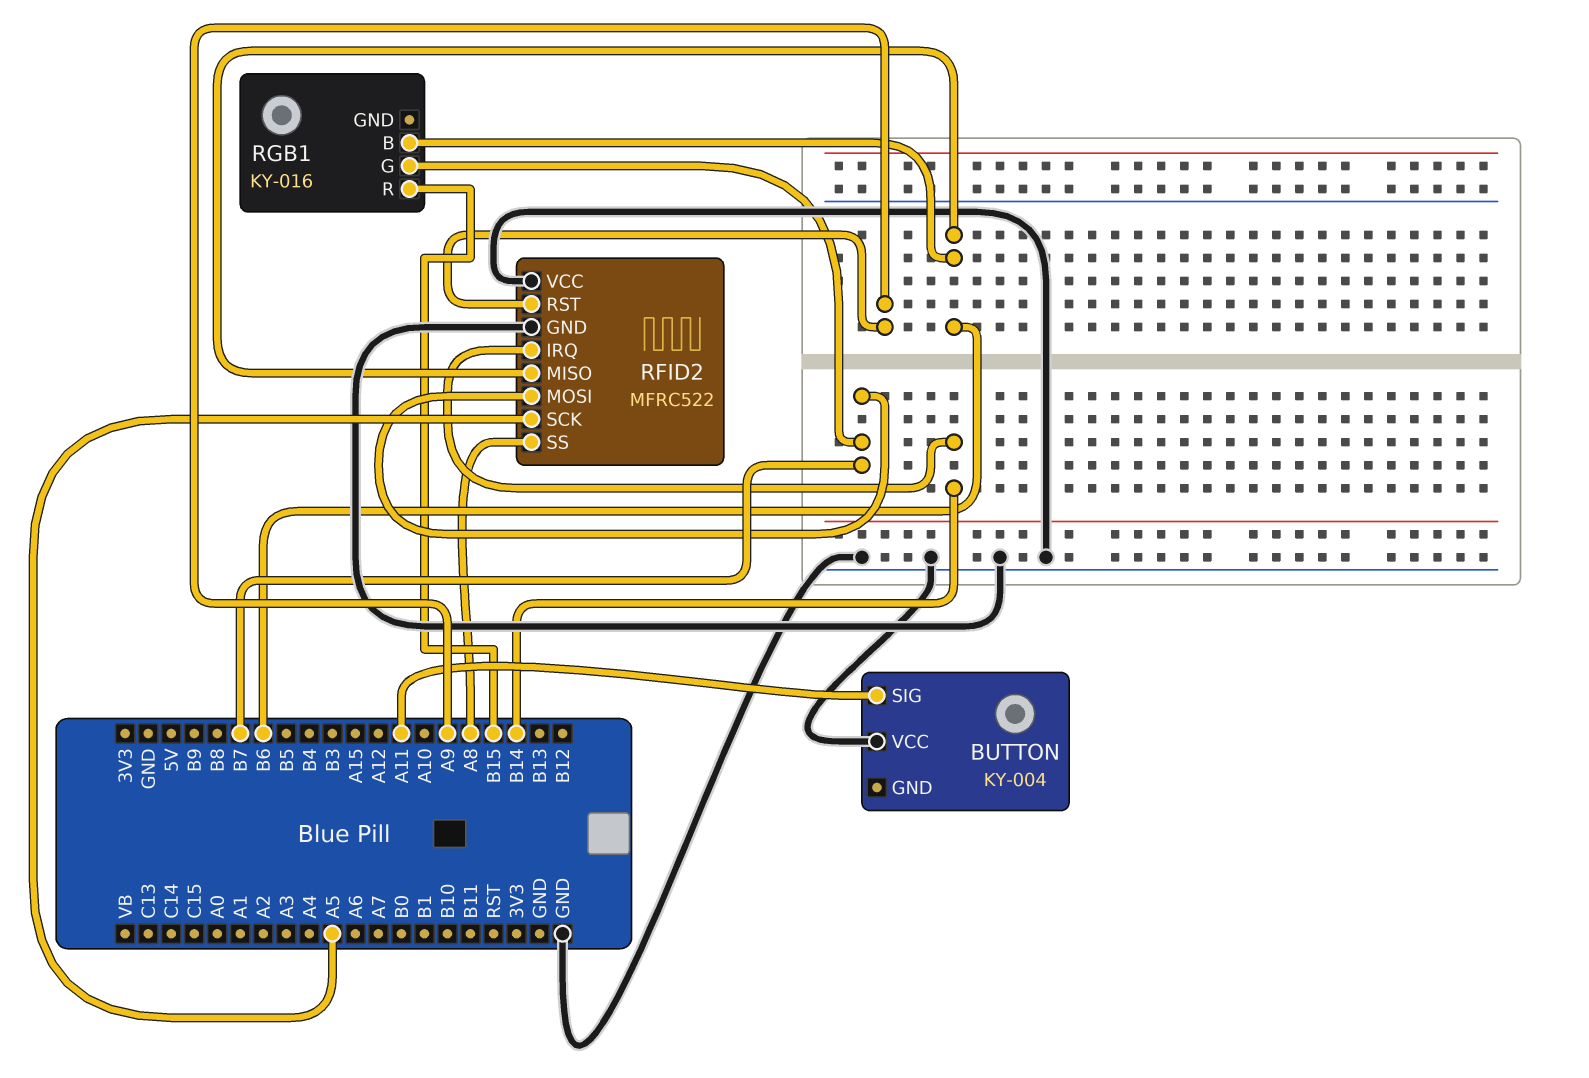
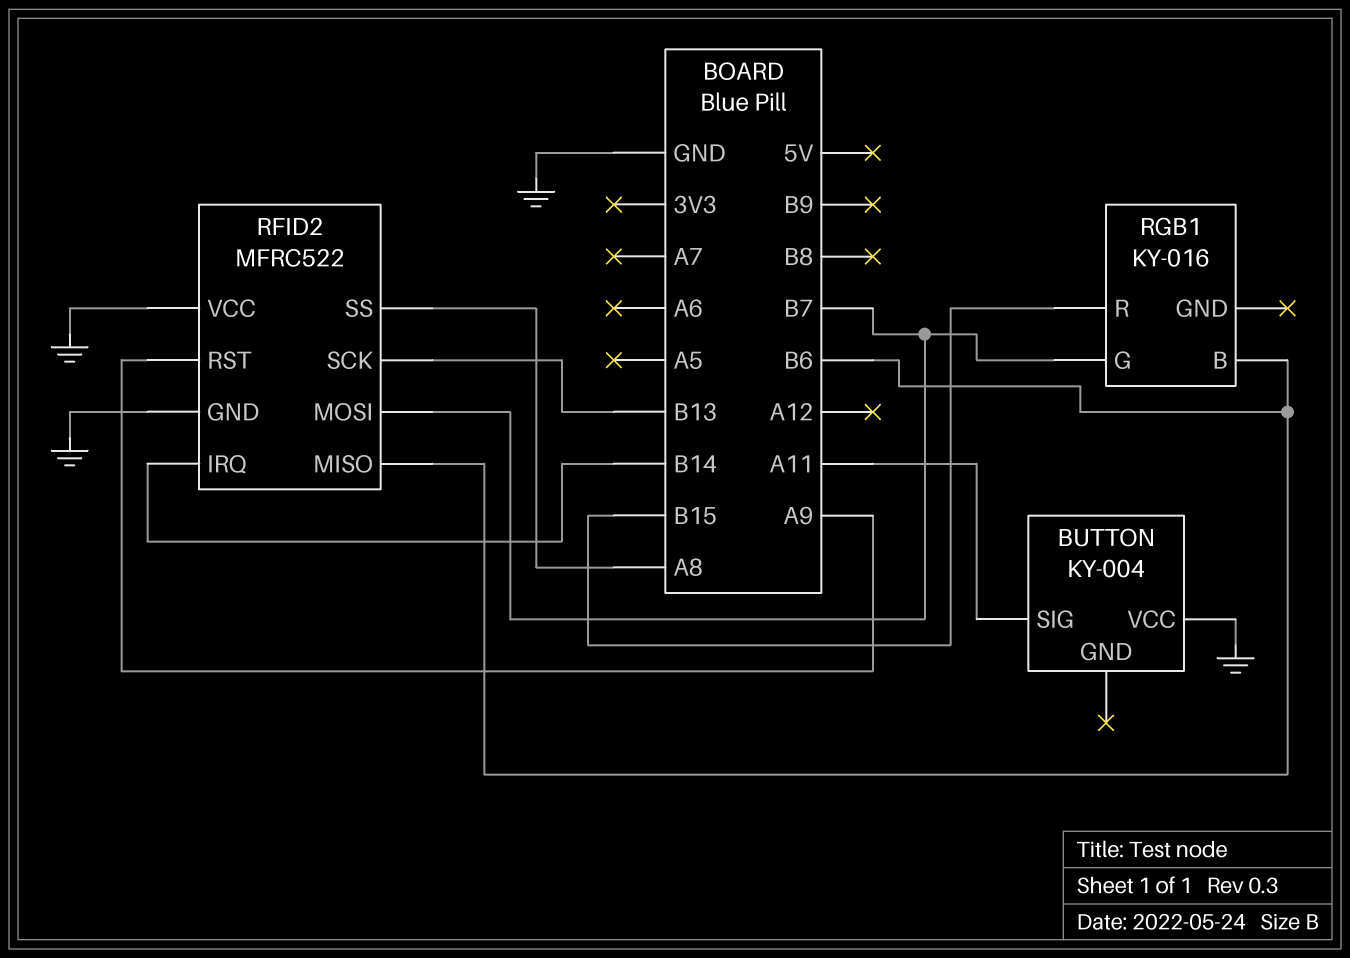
RFID2 pin SCK: A5 -> B13

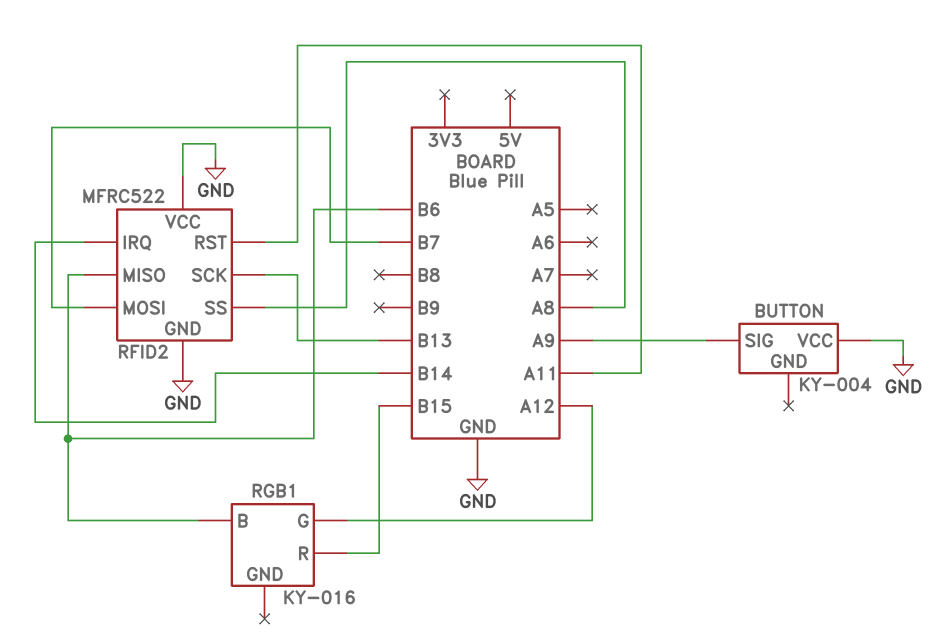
BUTTON pin SIG: A11 -> A9
RFID2 pin RST: A9 -> A11
RGB1 pin G: B7 -> A12

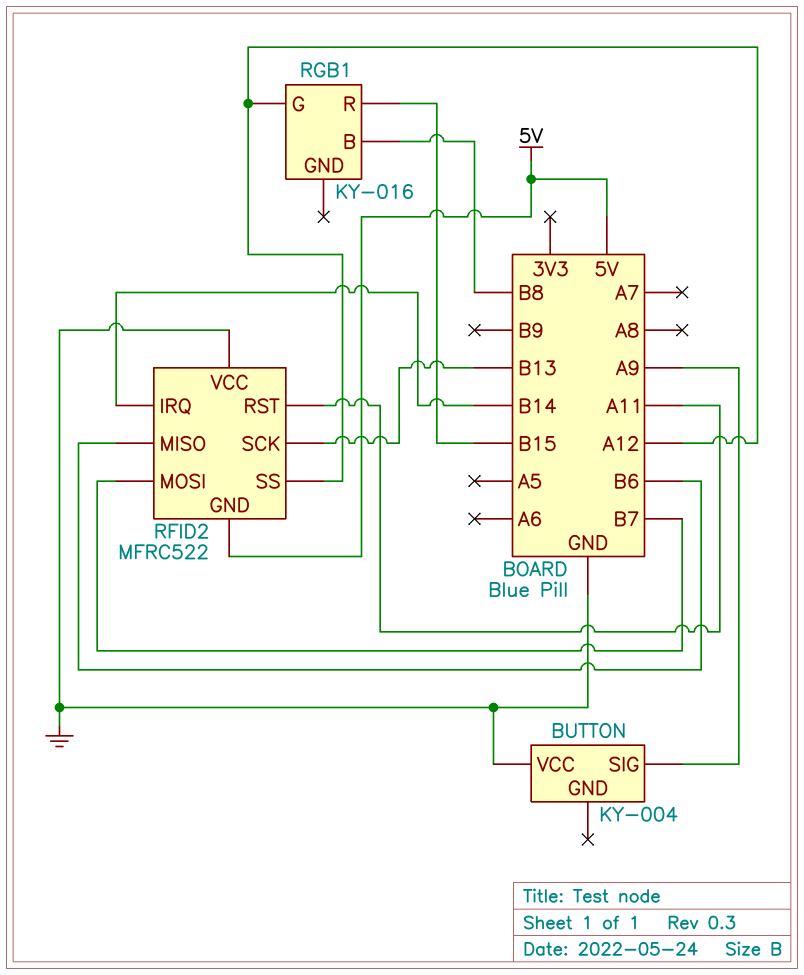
RFID2 pin GND: GND -> 5V
RFID2 pin SS: A8 -> A12
RGB1 pin B: B6 -> B8

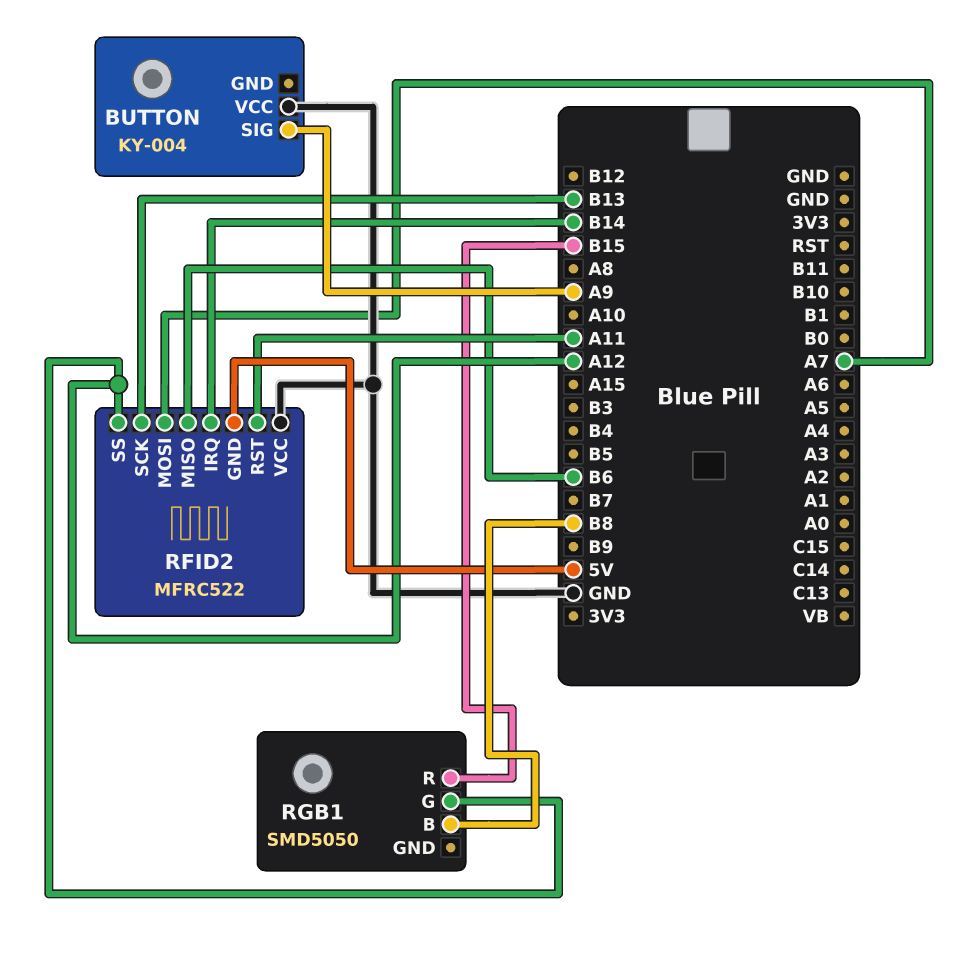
RFID2 pin MOSI: B7 -> A7
RGB1: KY-016 -> SMD5050

